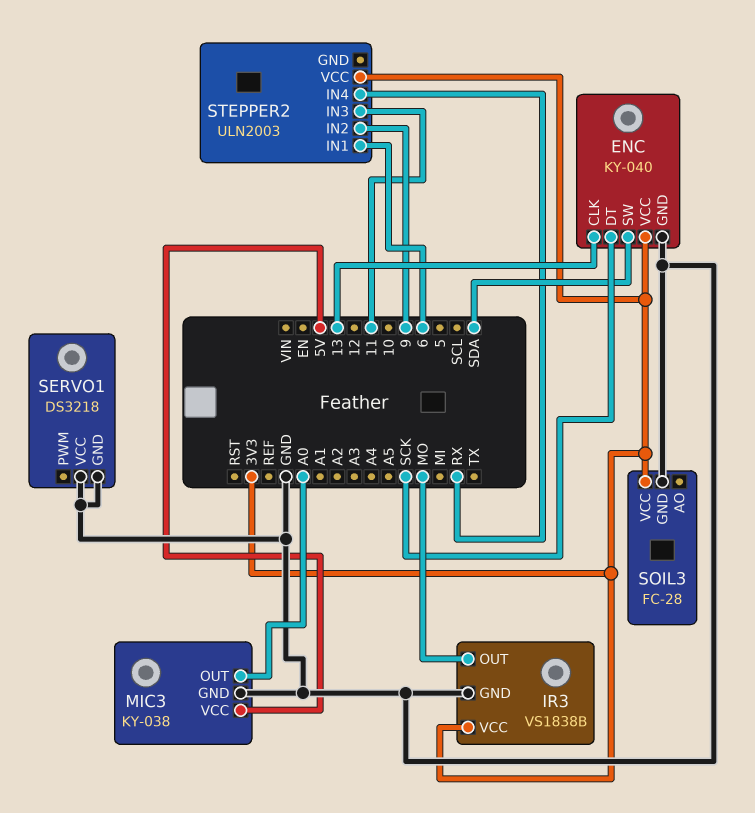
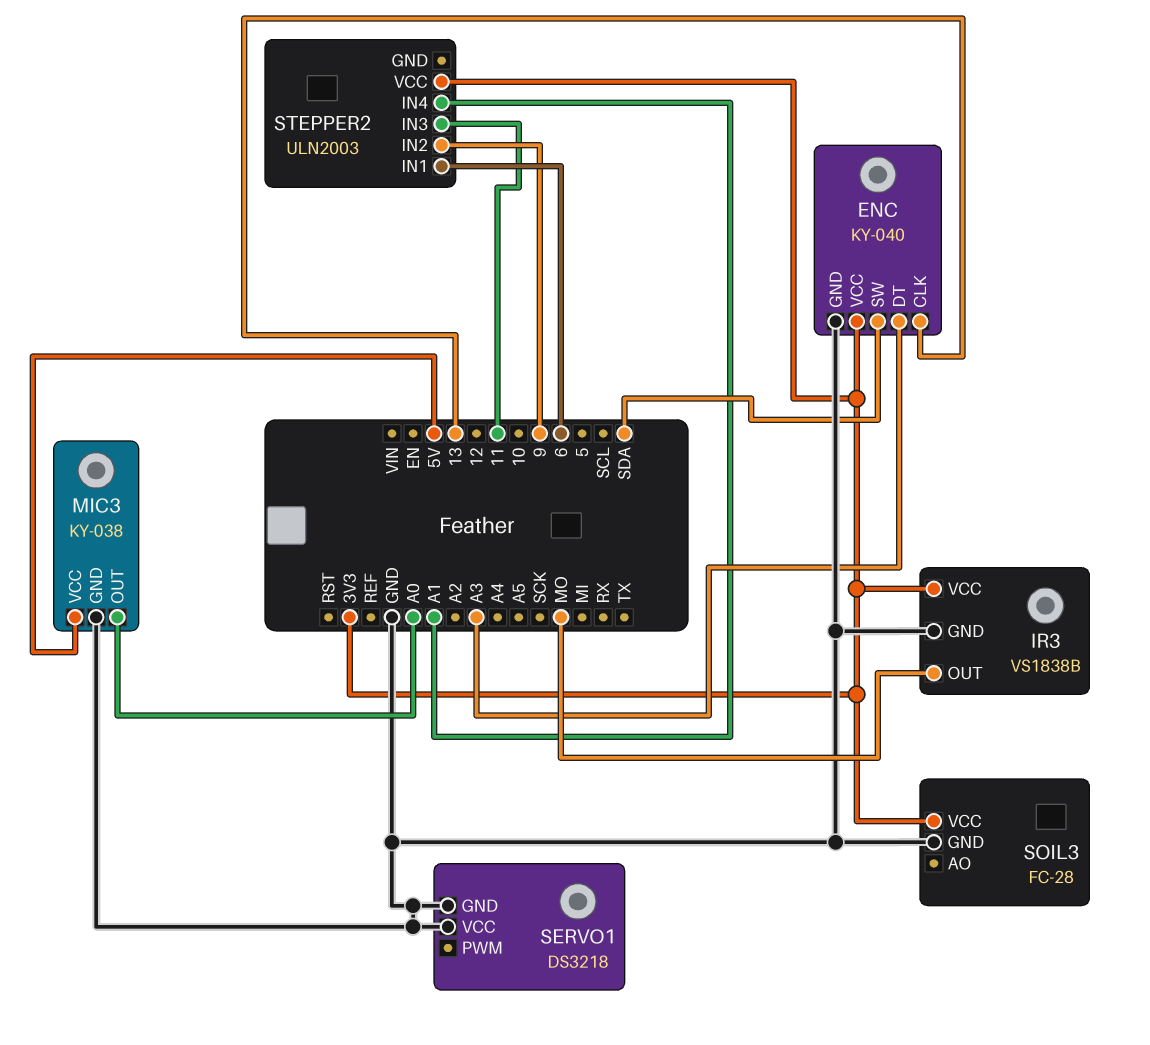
ENC pin DT: SCK -> A3
STEPPER2 pin IN4: RX -> A1

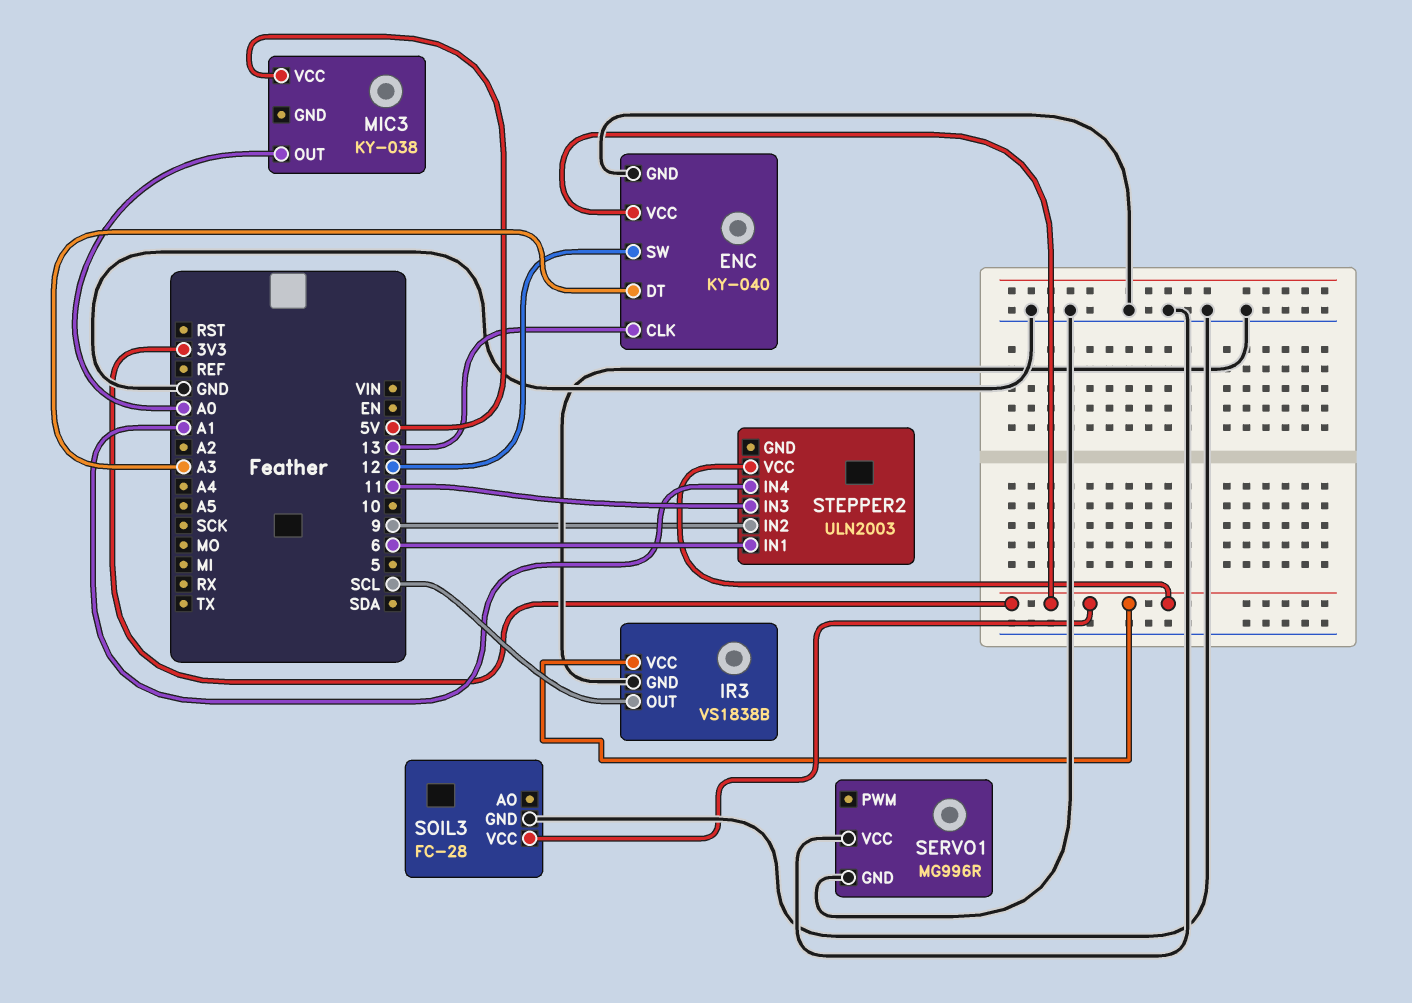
ENC pin SW: SDA -> 12
IR3 pin OUT: MO -> SCL
MIC3 pin GND: GND -> none
SERVO1: DS3218 -> MG996R

